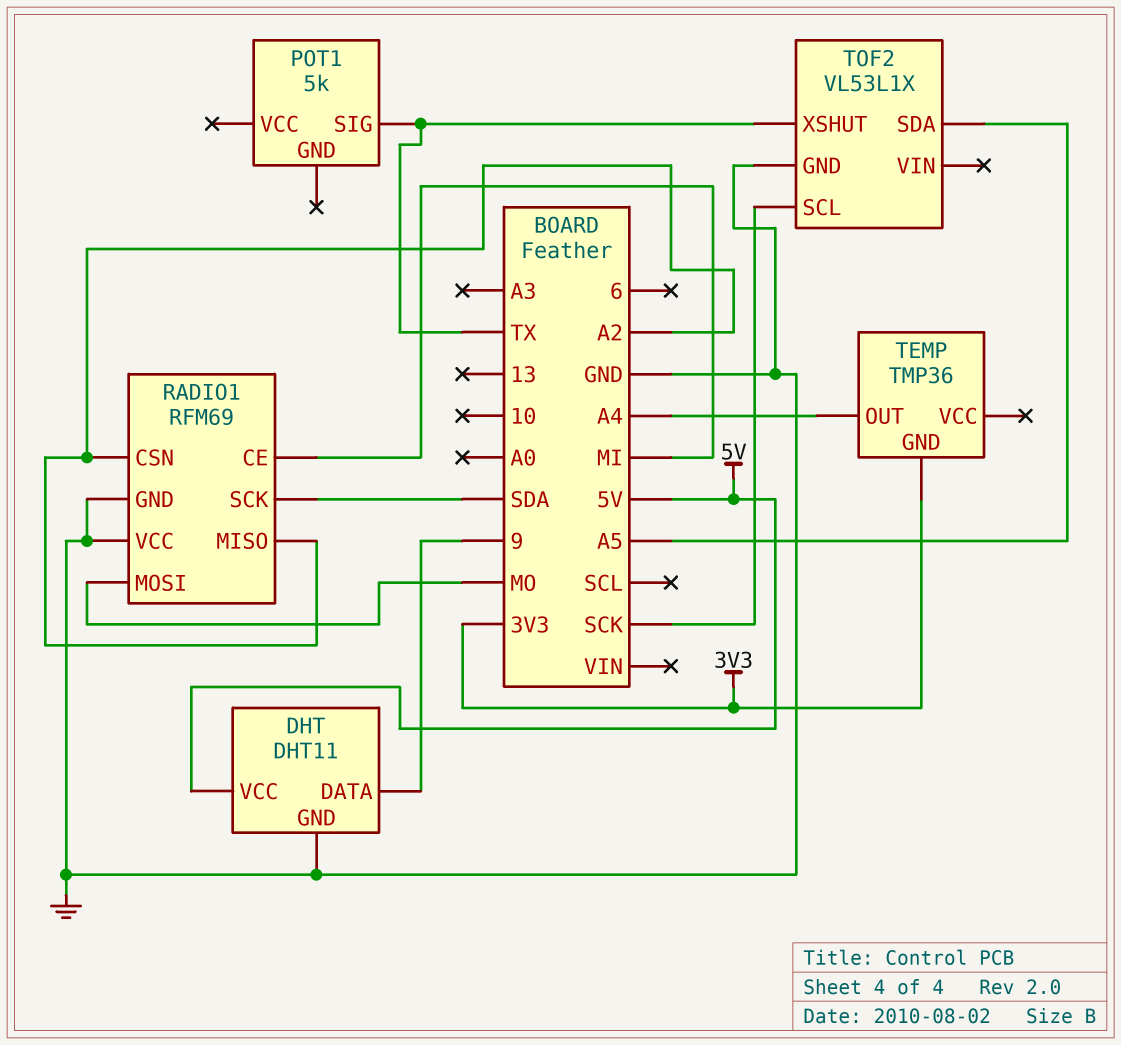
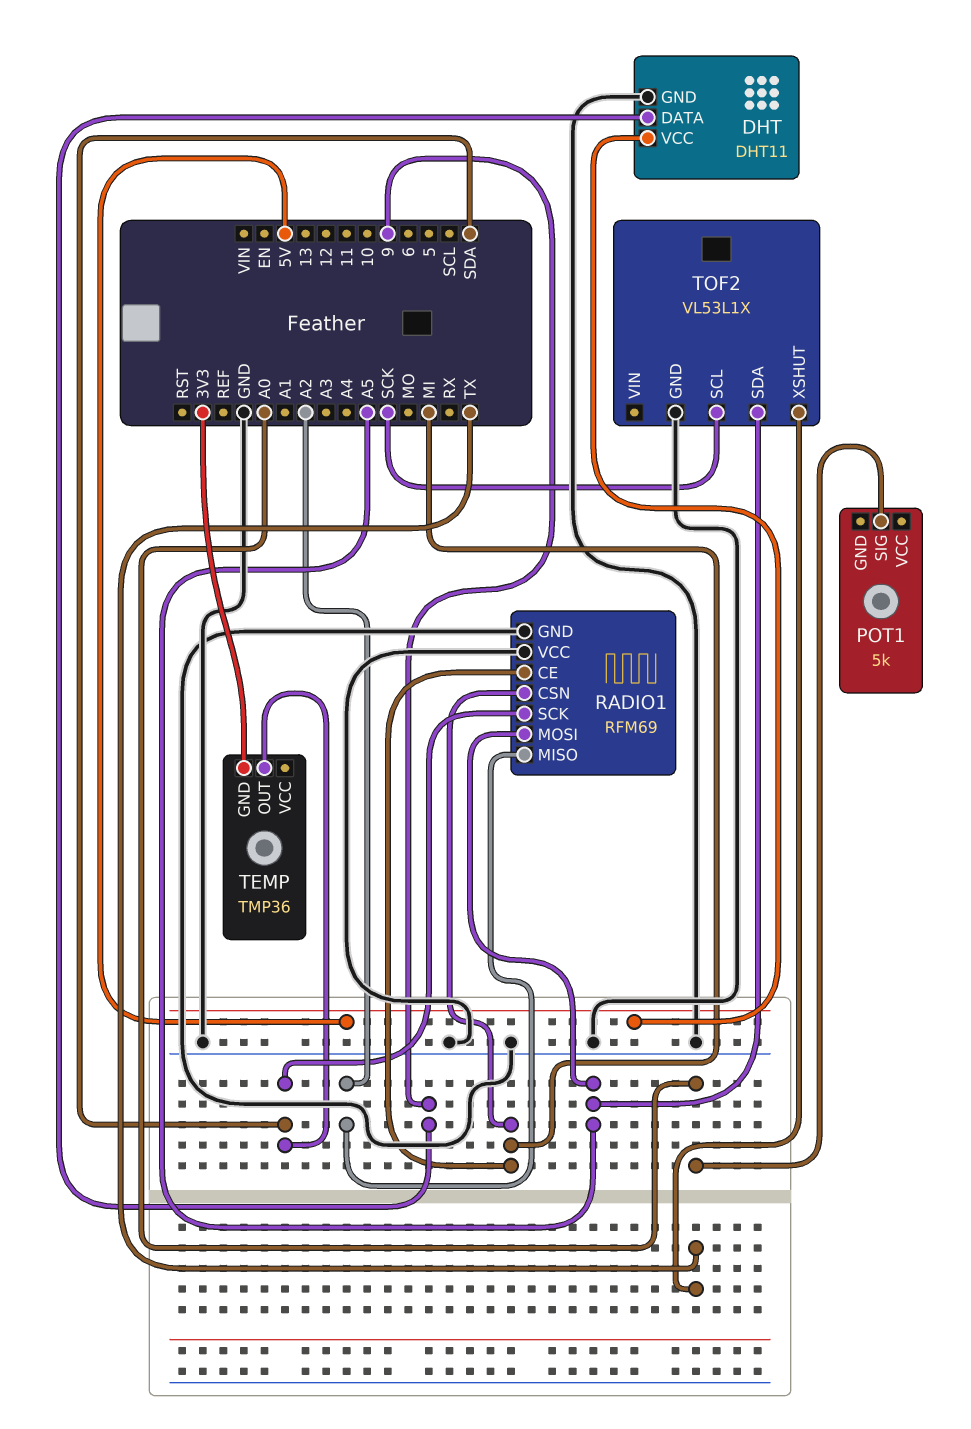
POT1 pin SIG: TX -> A0
RADIO1 pin CSN: A2 -> MI
RADIO1 pin MOSI: MO -> A5
TEMP pin OUT: A4 -> SDA

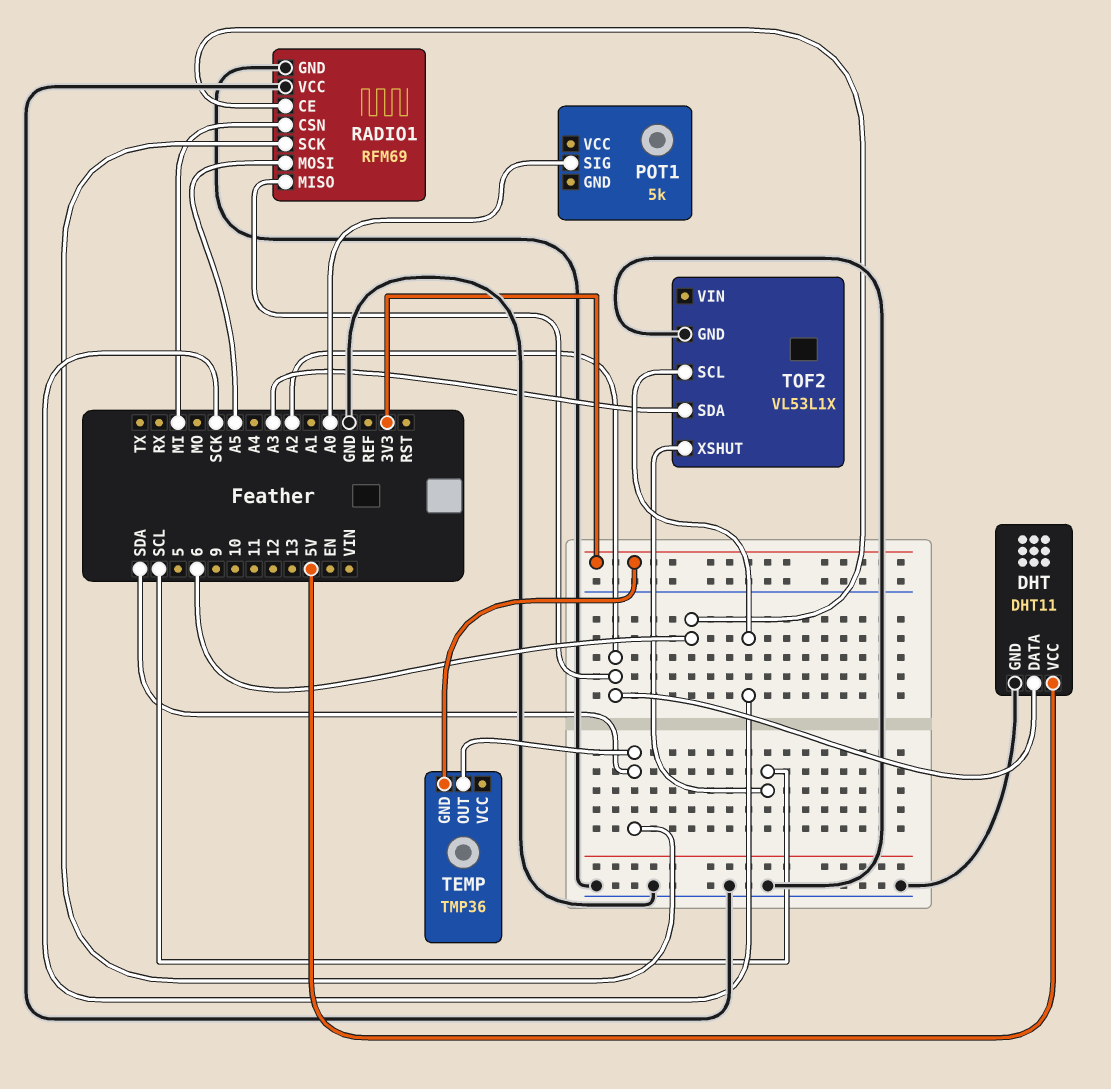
DHT pin DATA: 9 -> A2
RADIO1 pin CE: MI -> 6
TOF2 pin SDA: A5 -> A3
TOF2 pin XSHUT: TX -> SCL

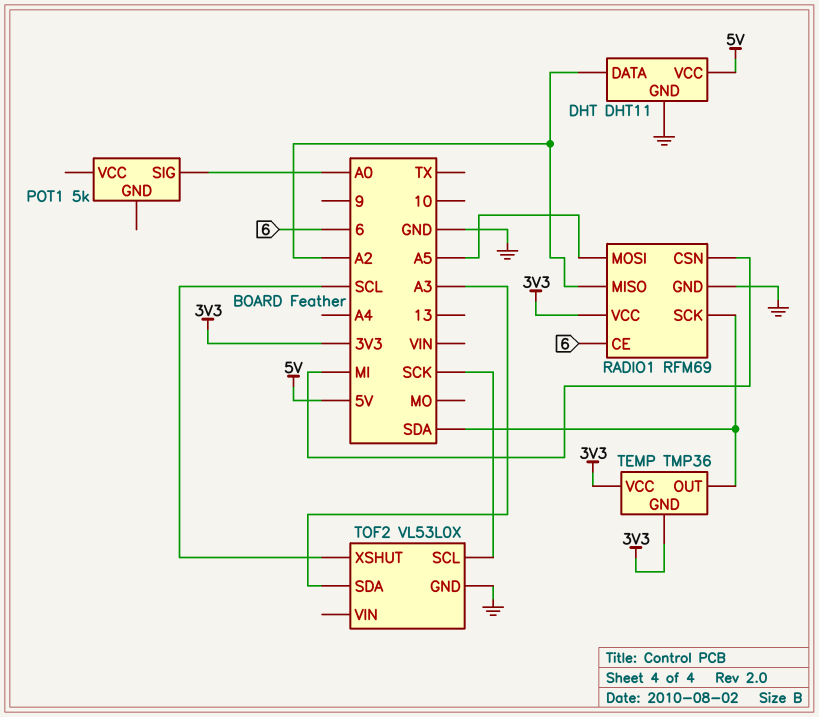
RADIO1 pin VCC: GND -> 3V3
TEMP pin VCC: none -> 3V3
TOF2: VL53L1X -> VL53L0X

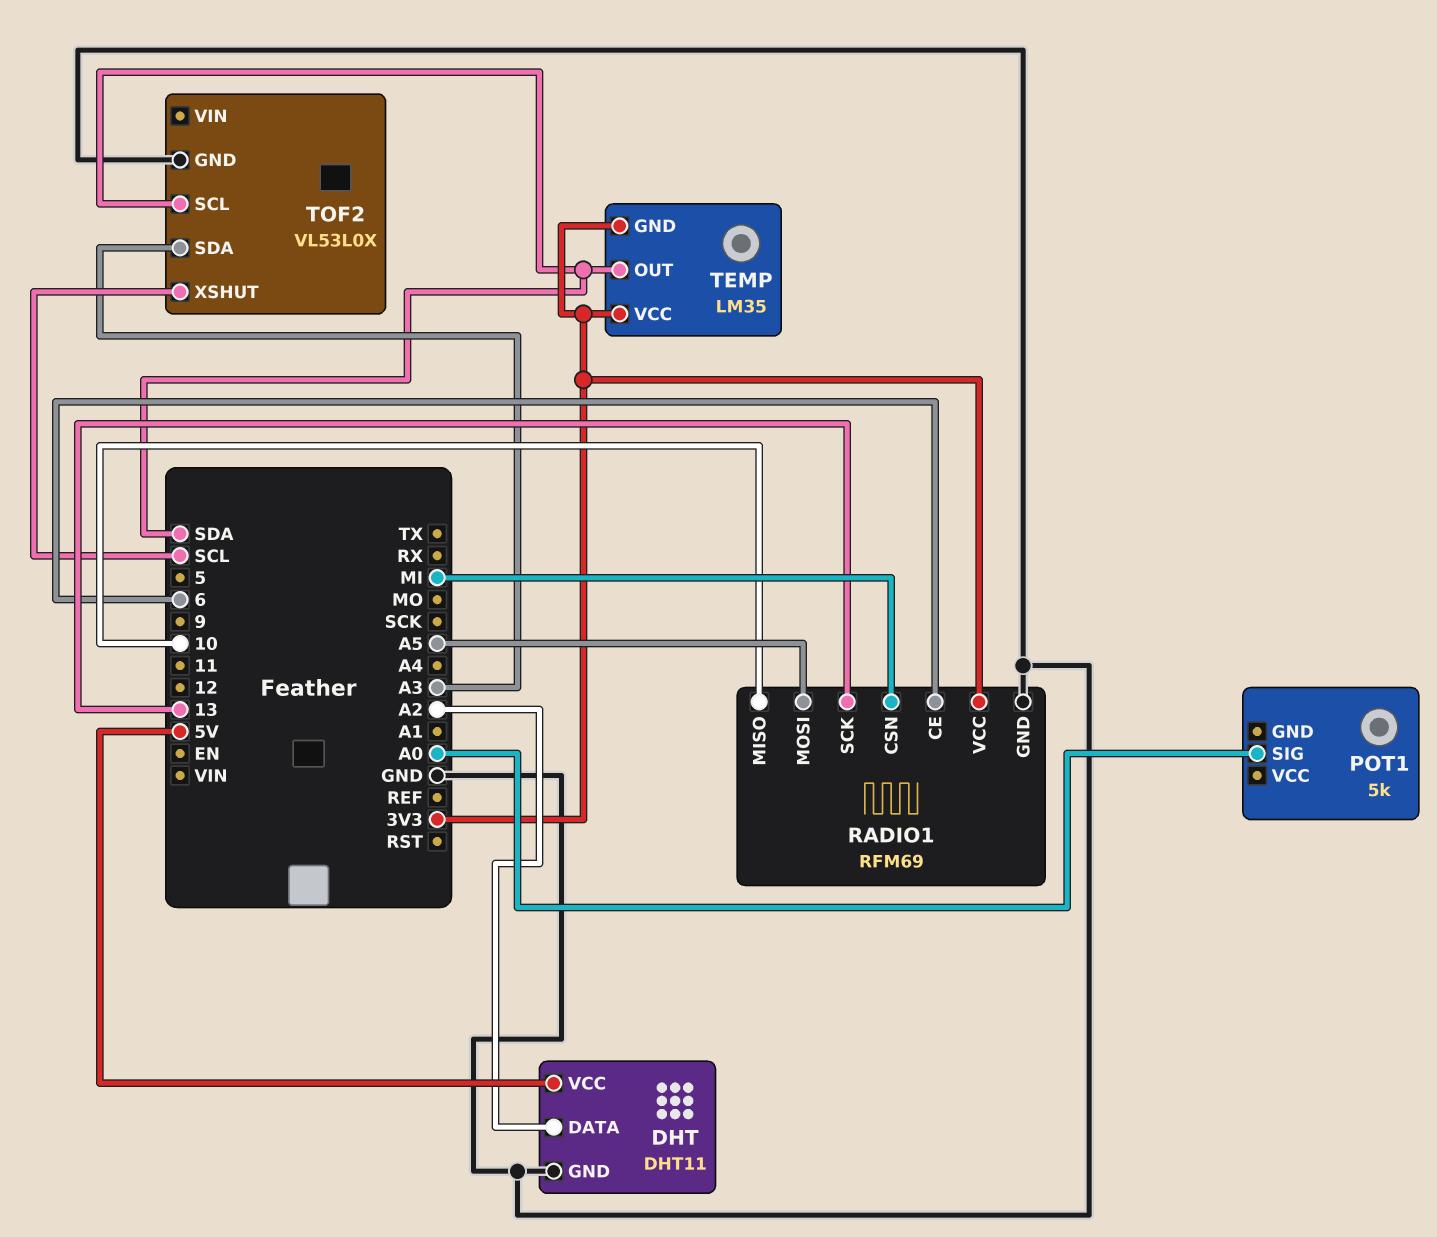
RADIO1 pin MISO: A2 -> 10
RADIO1 pin SCK: SDA -> 13
TEMP: TMP36 -> LM35
TOF2 pin SCL: SCK -> SDA

